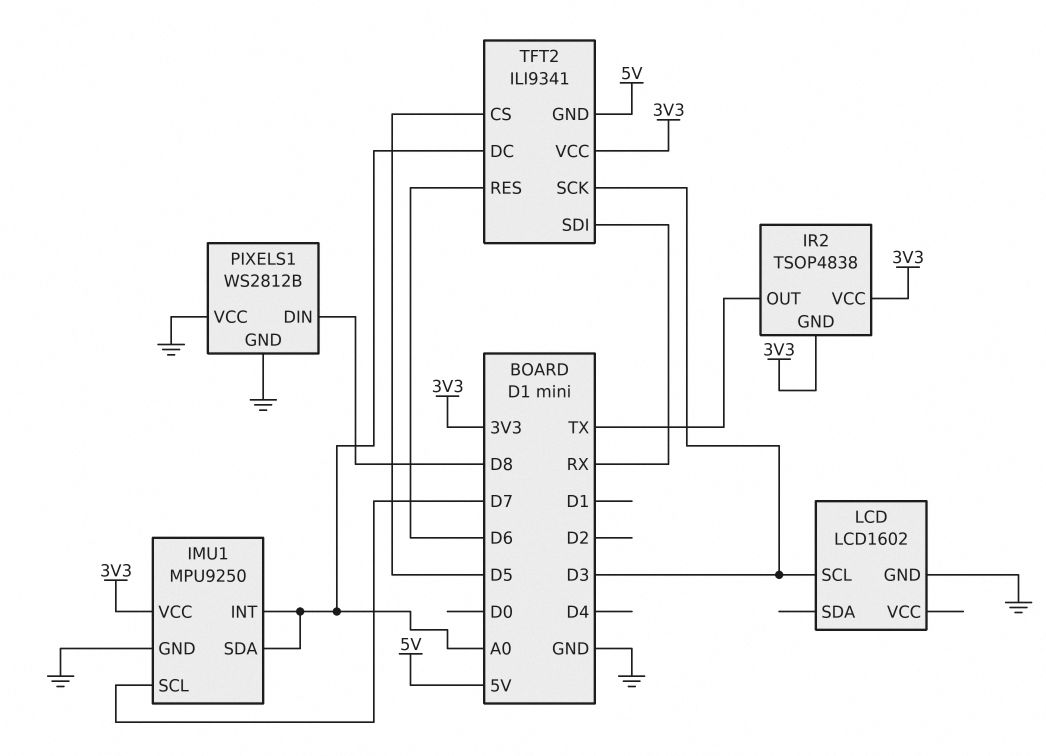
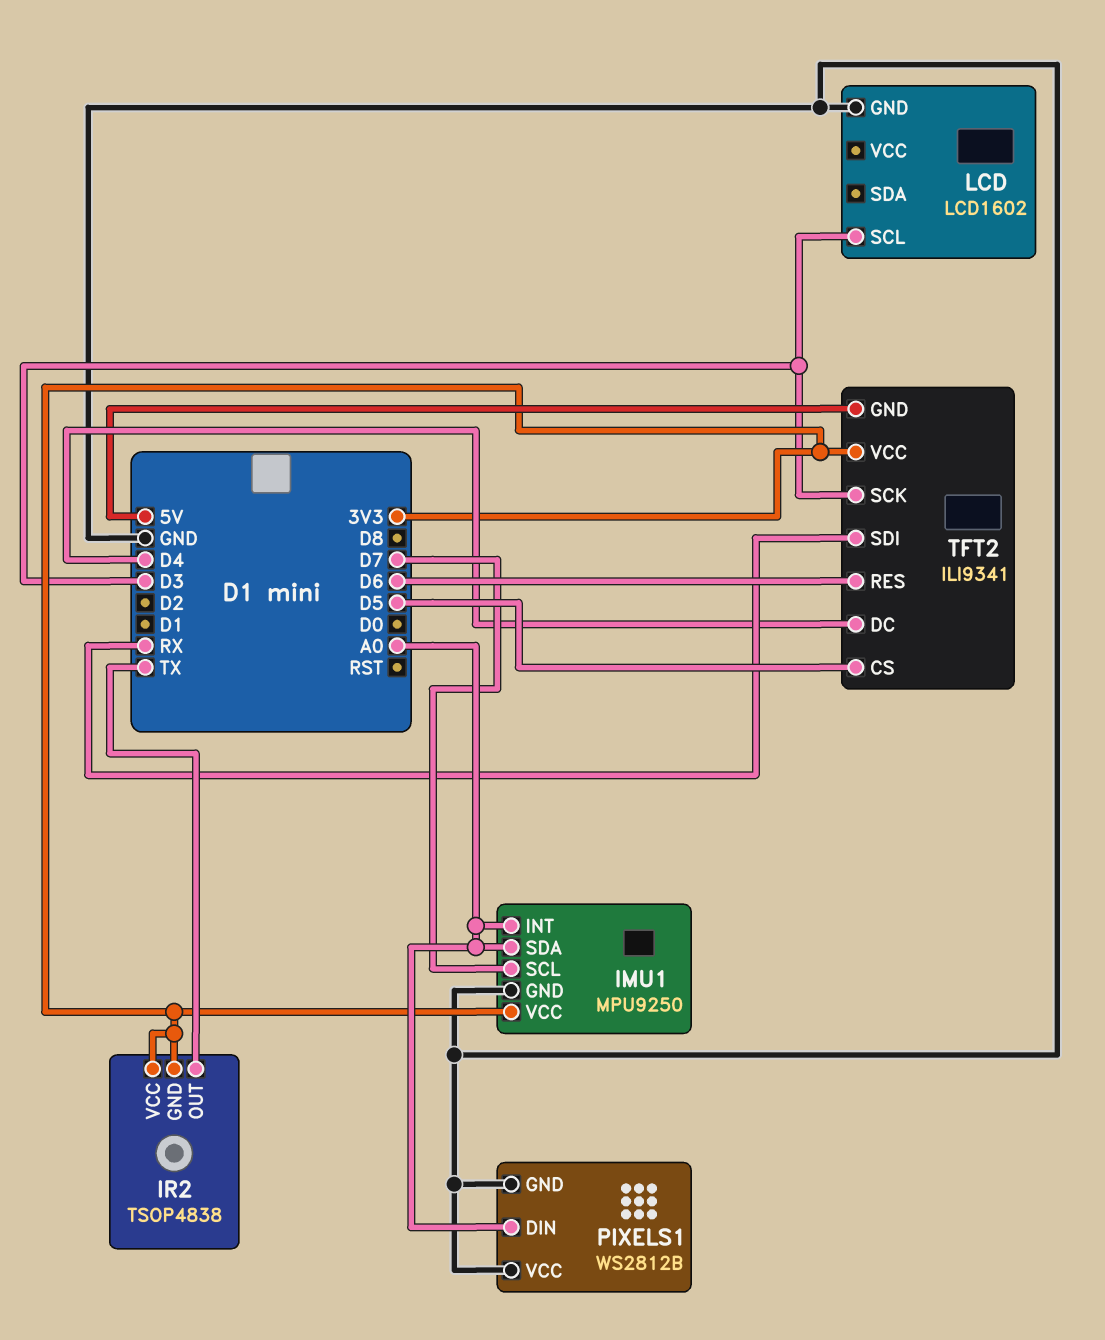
PIXELS1 pin DIN: D8 -> A0
TFT2 pin DC: A0 -> D4

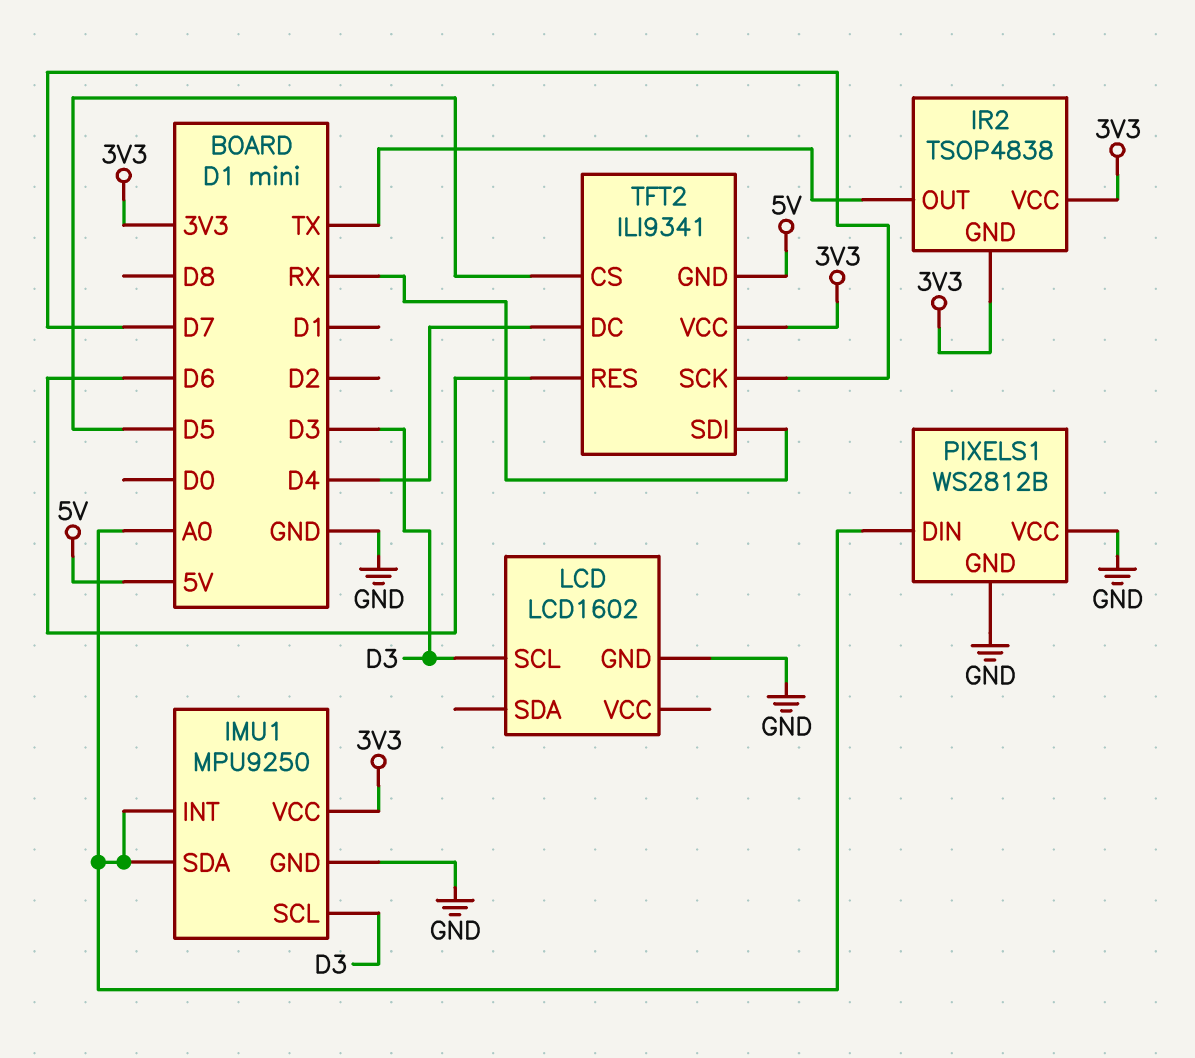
IMU1 pin SCL: D7 -> D3
TFT2 pin SCK: D3 -> D7

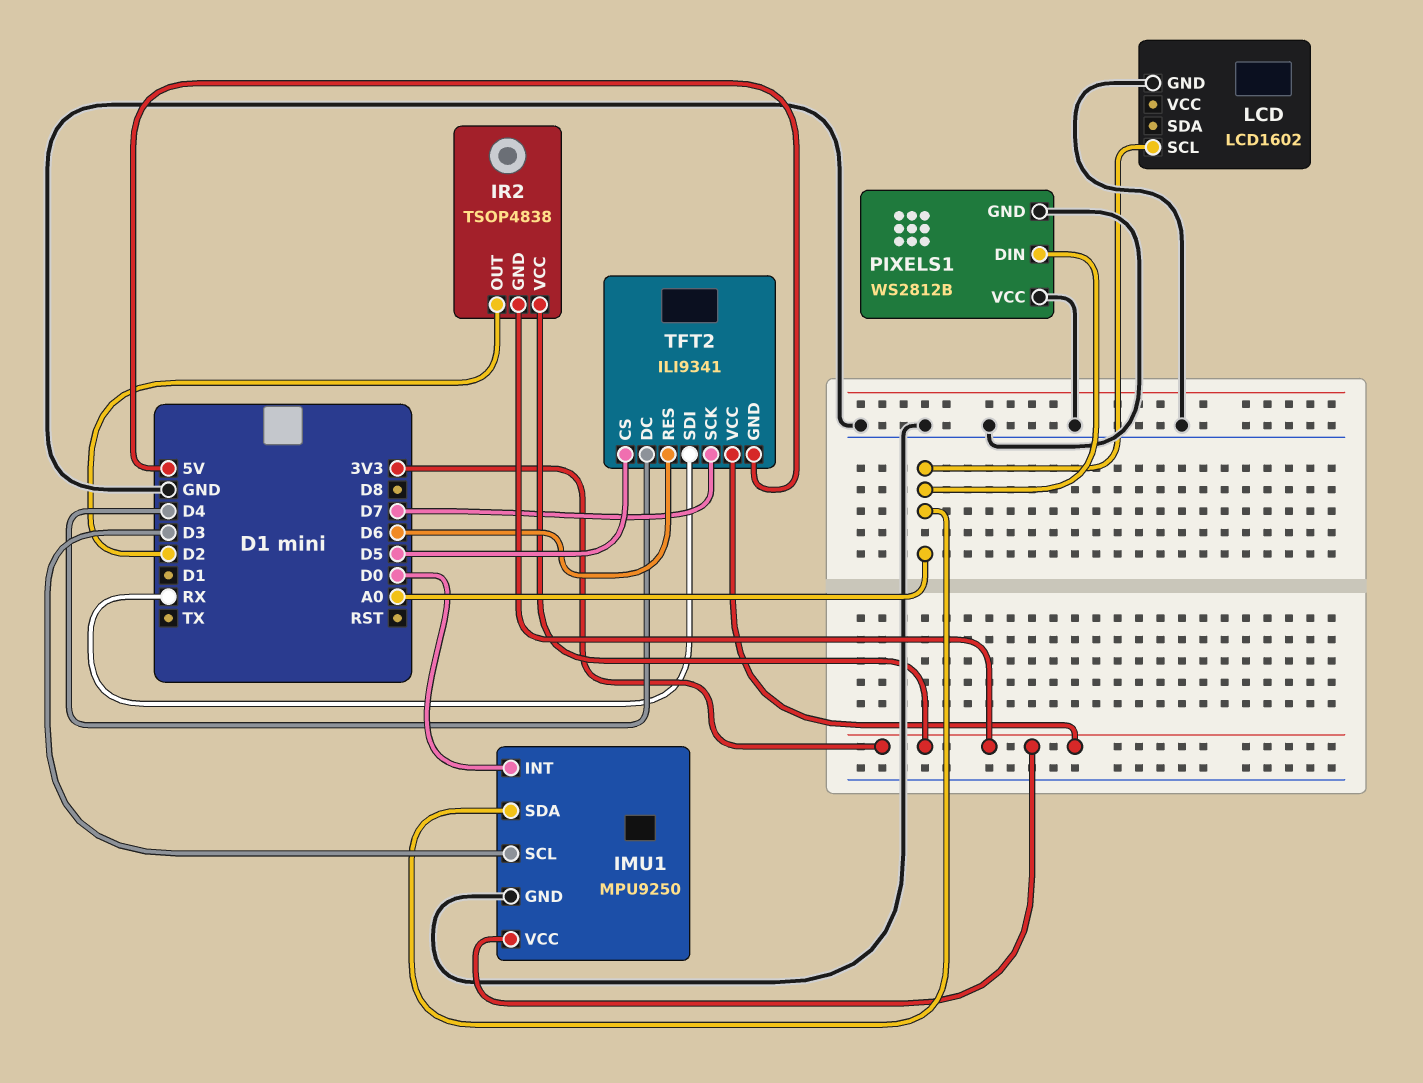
IMU1 pin INT: A0 -> D0
IR2 pin OUT: TX -> D2
LCD pin SCL: D3 -> A0

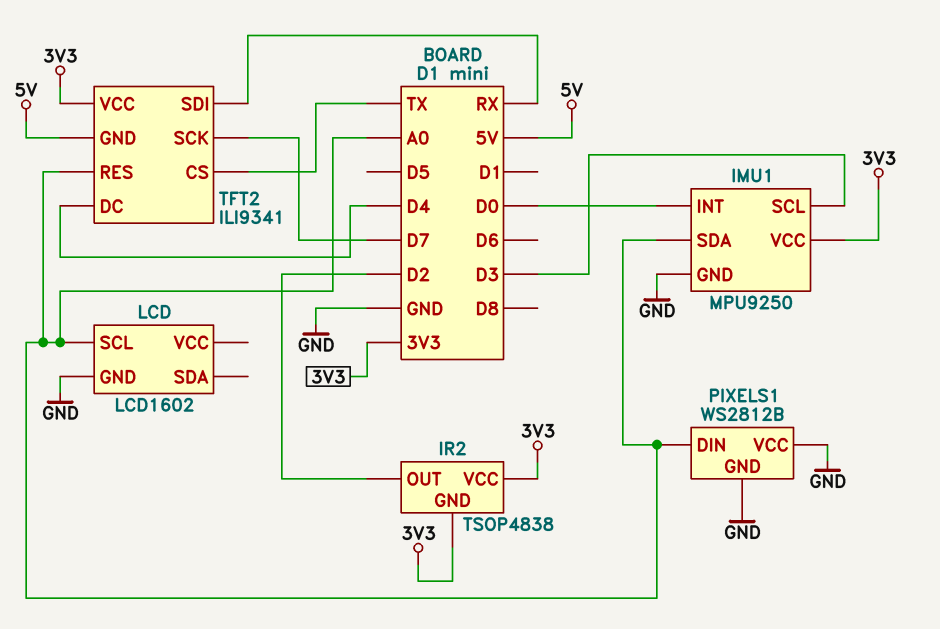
TFT2 pin CS: D5 -> TX
TFT2 pin RES: D6 -> A0

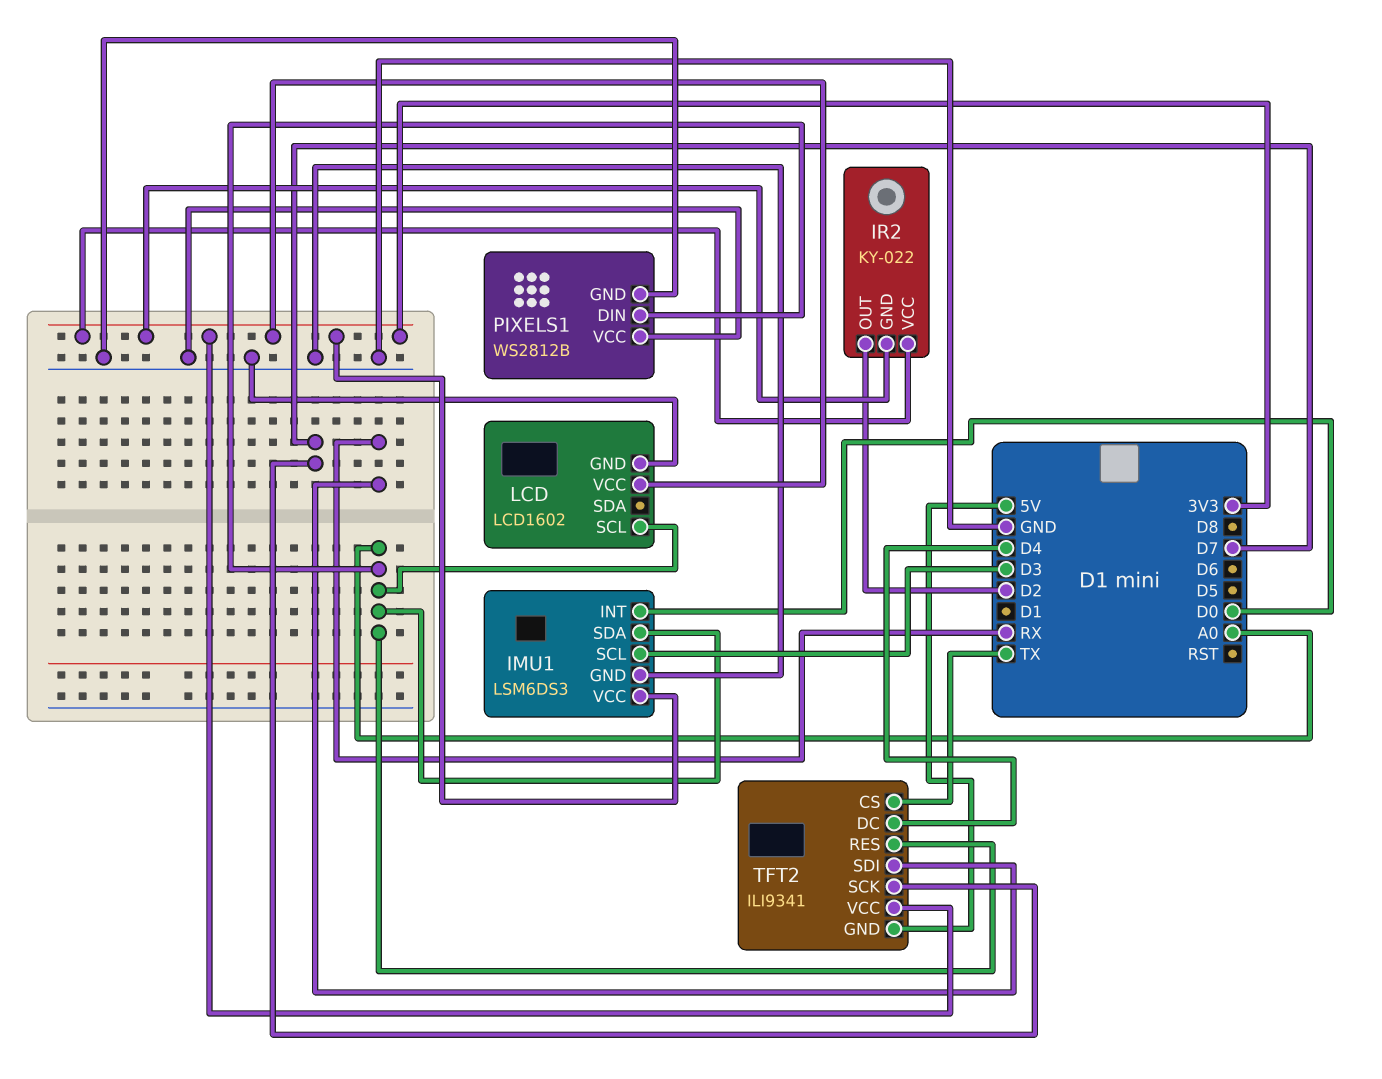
IMU1: MPU9250 -> LSM6DS3
IR2: TSOP4838 -> KY-022
LCD pin VCC: none -> 3V3

